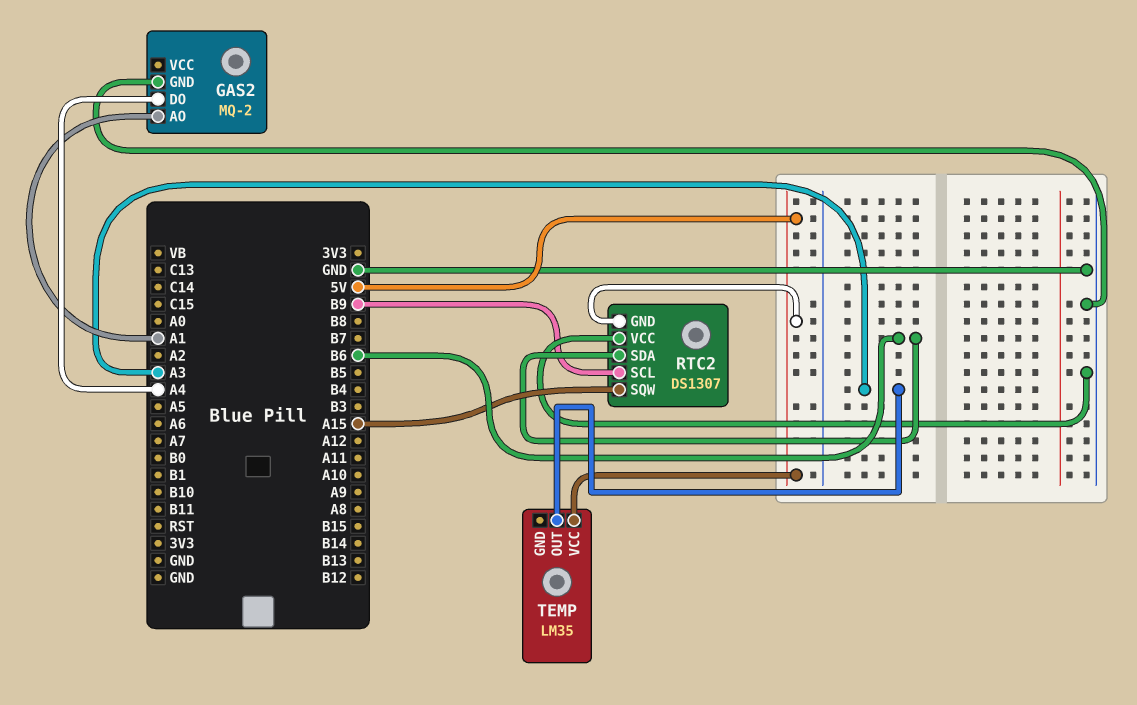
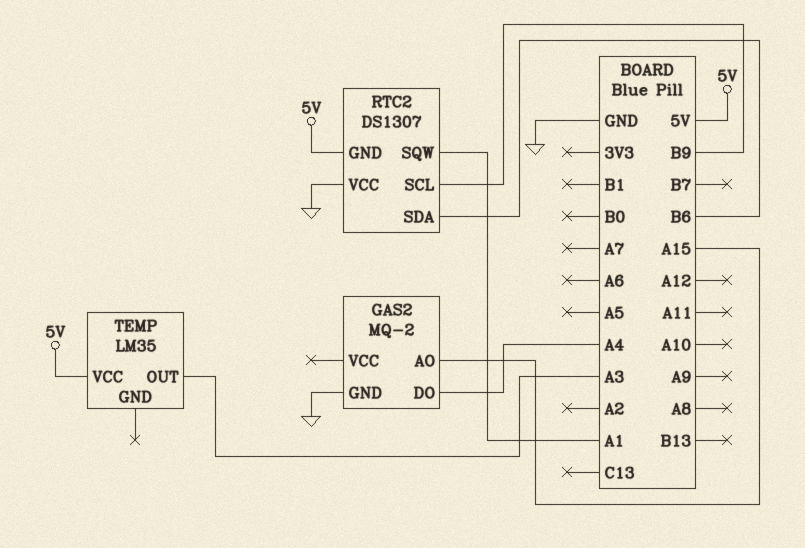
GAS2 pin AO: A1 -> A15
RTC2 pin SQW: A15 -> A1

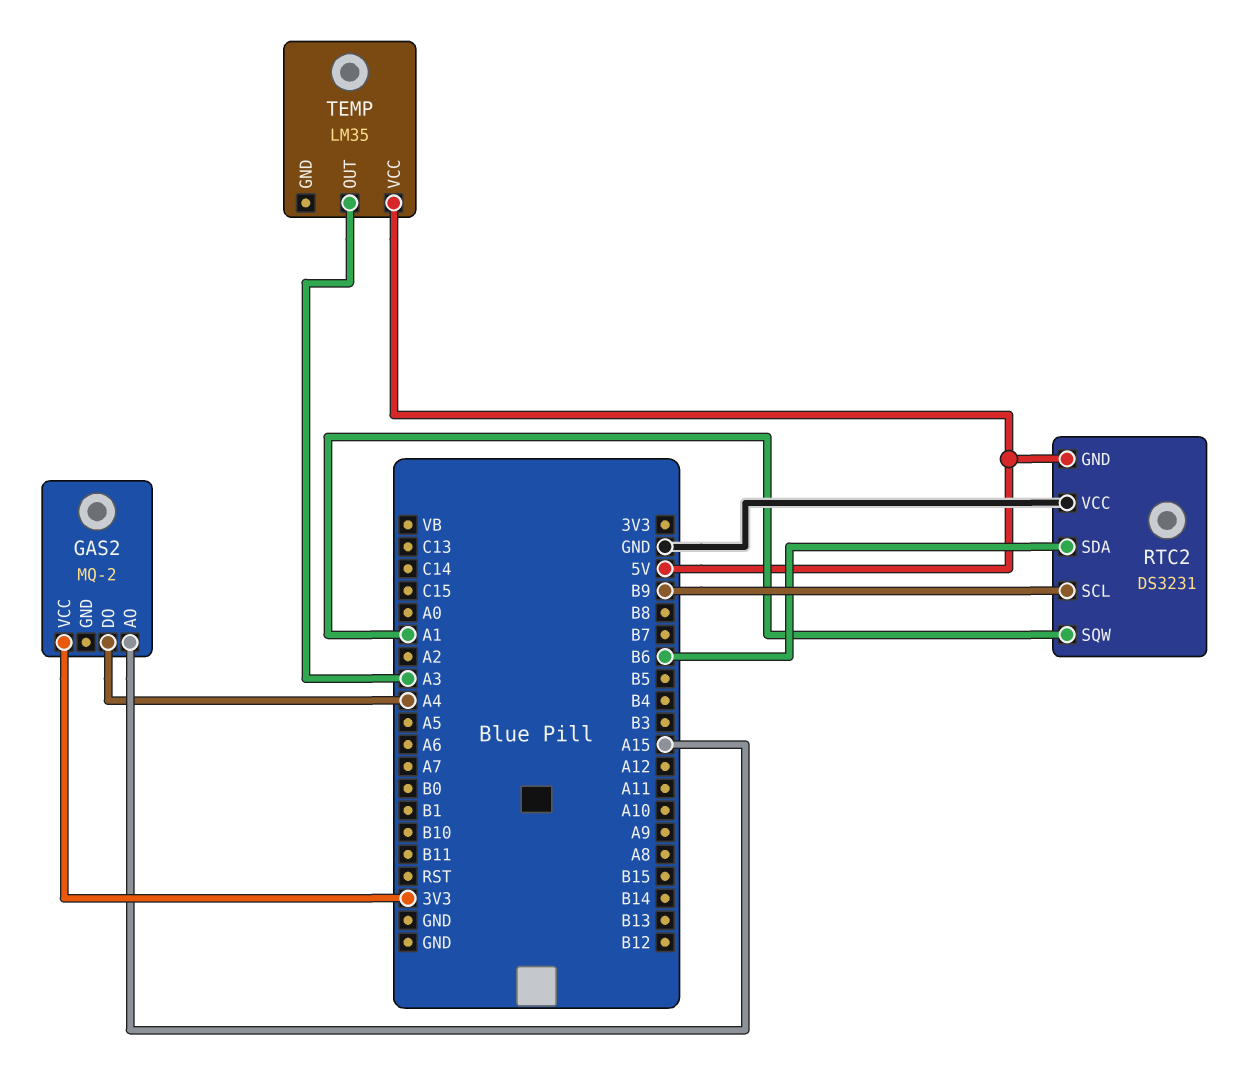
GAS2 pin GND: GND -> none
GAS2 pin VCC: none -> 3V3
RTC2: DS1307 -> DS3231

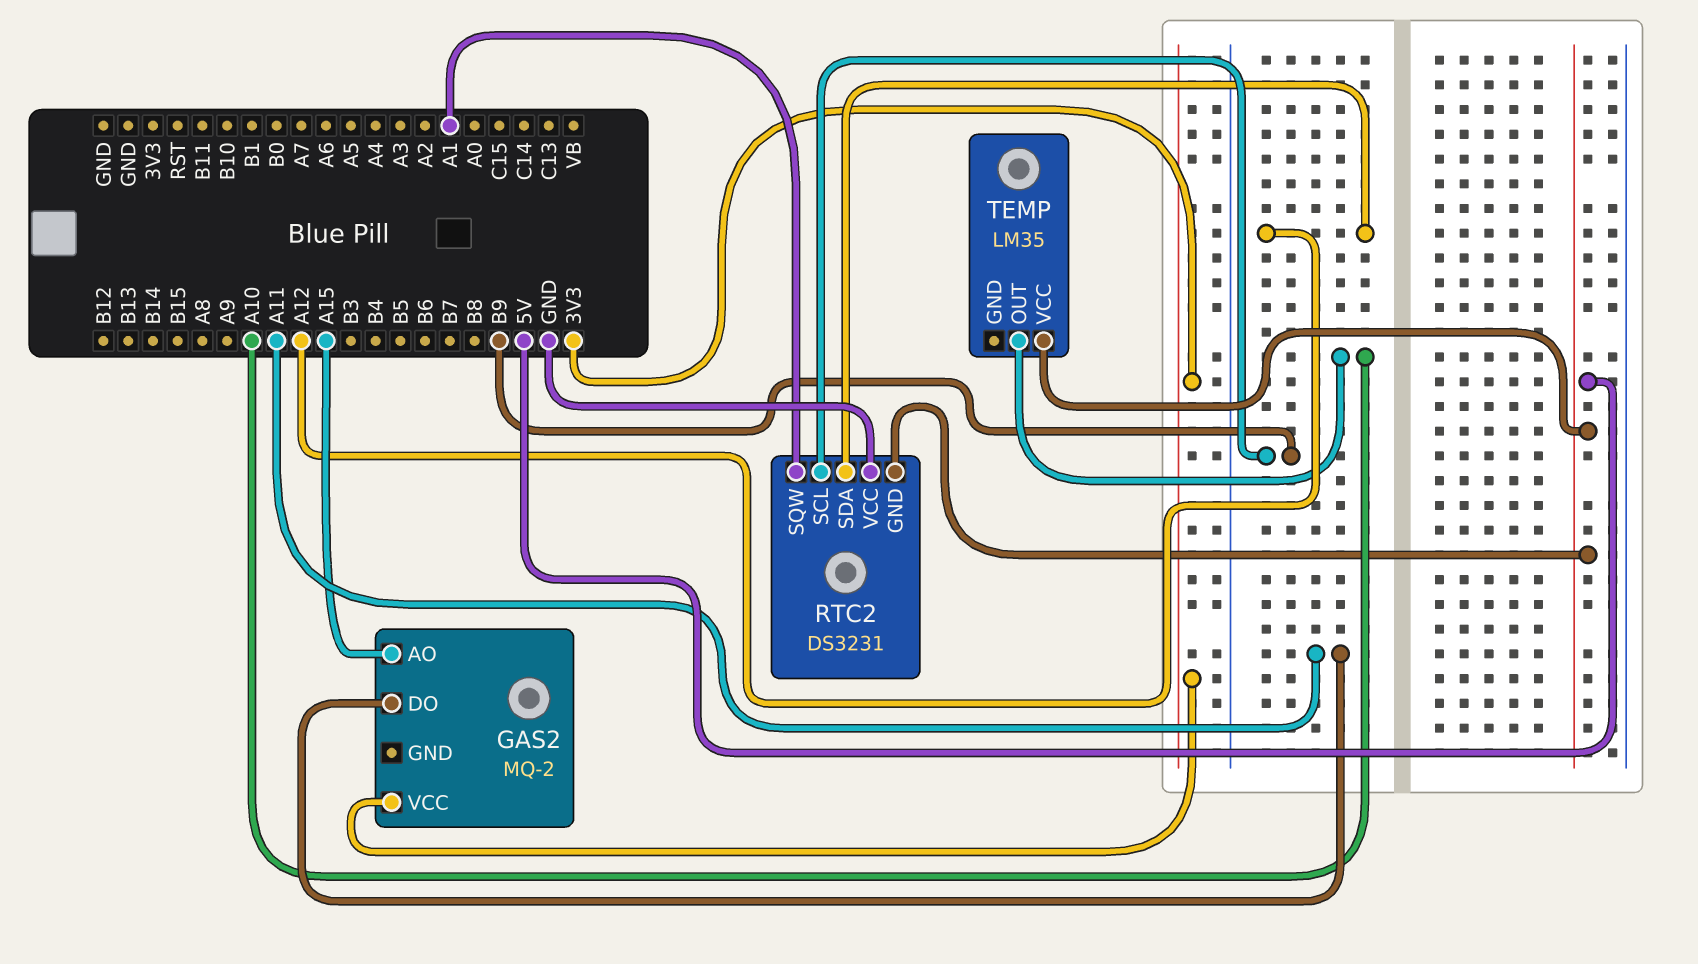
GAS2 pin DO: A4 -> A11
RTC2 pin SDA: B6 -> A12
TEMP pin OUT: A3 -> A10

